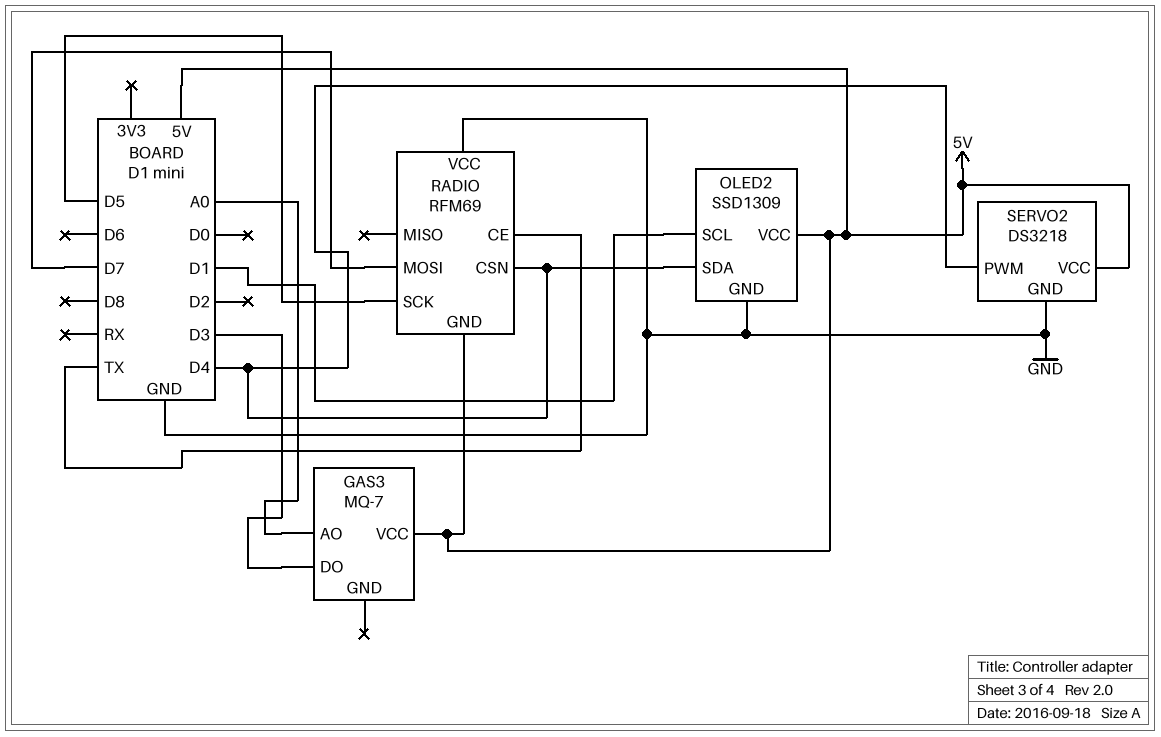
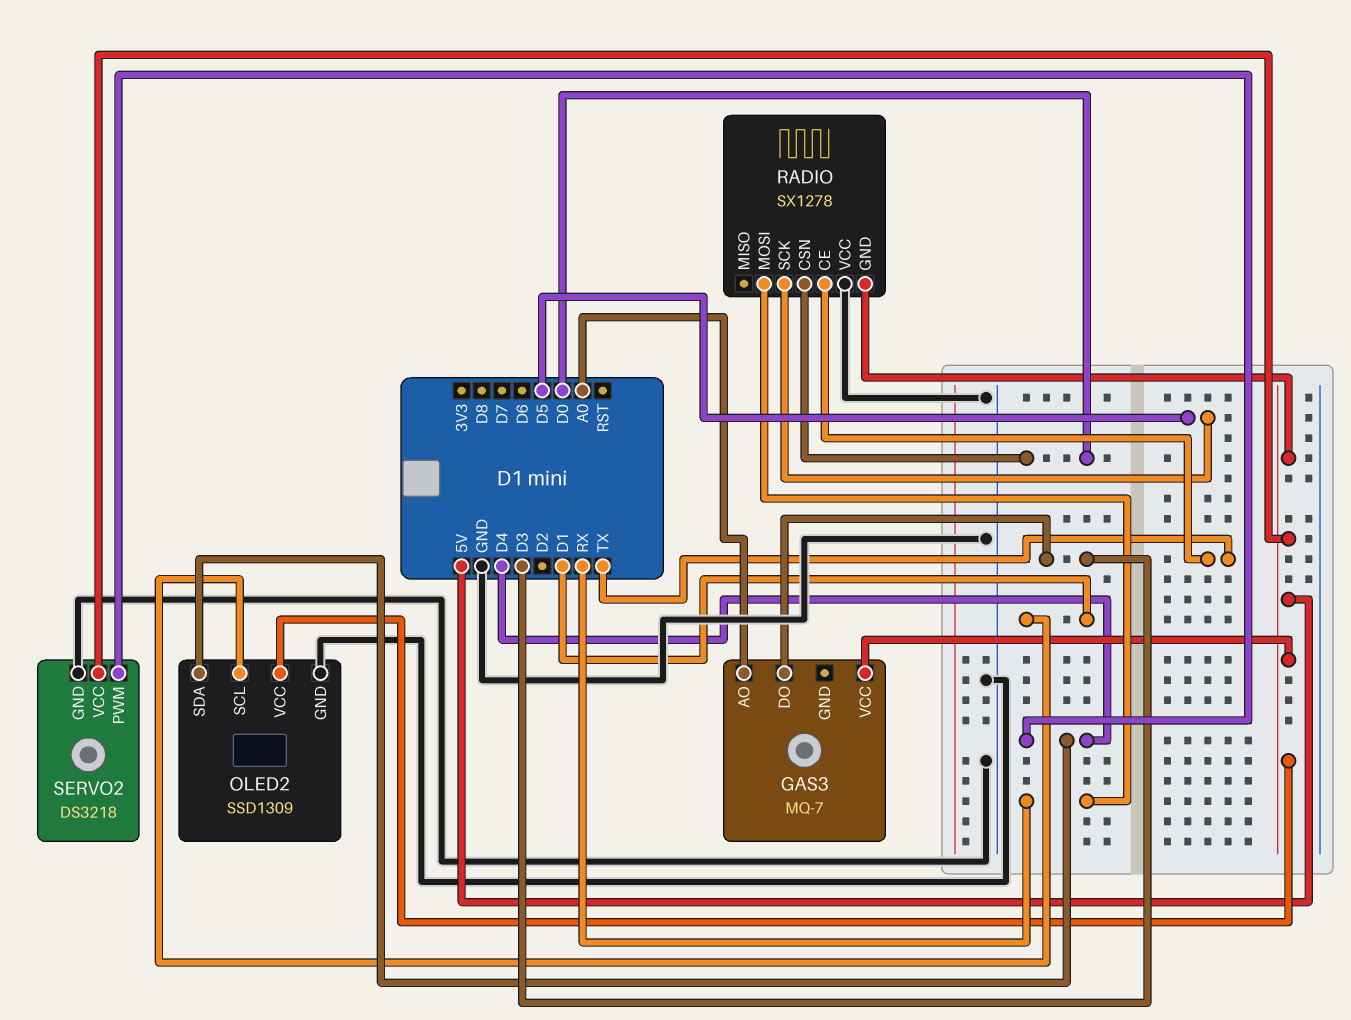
RADIO: RFM69 -> SX1278
RADIO pin CSN: D4 -> D0
RADIO pin MOSI: D7 -> RX

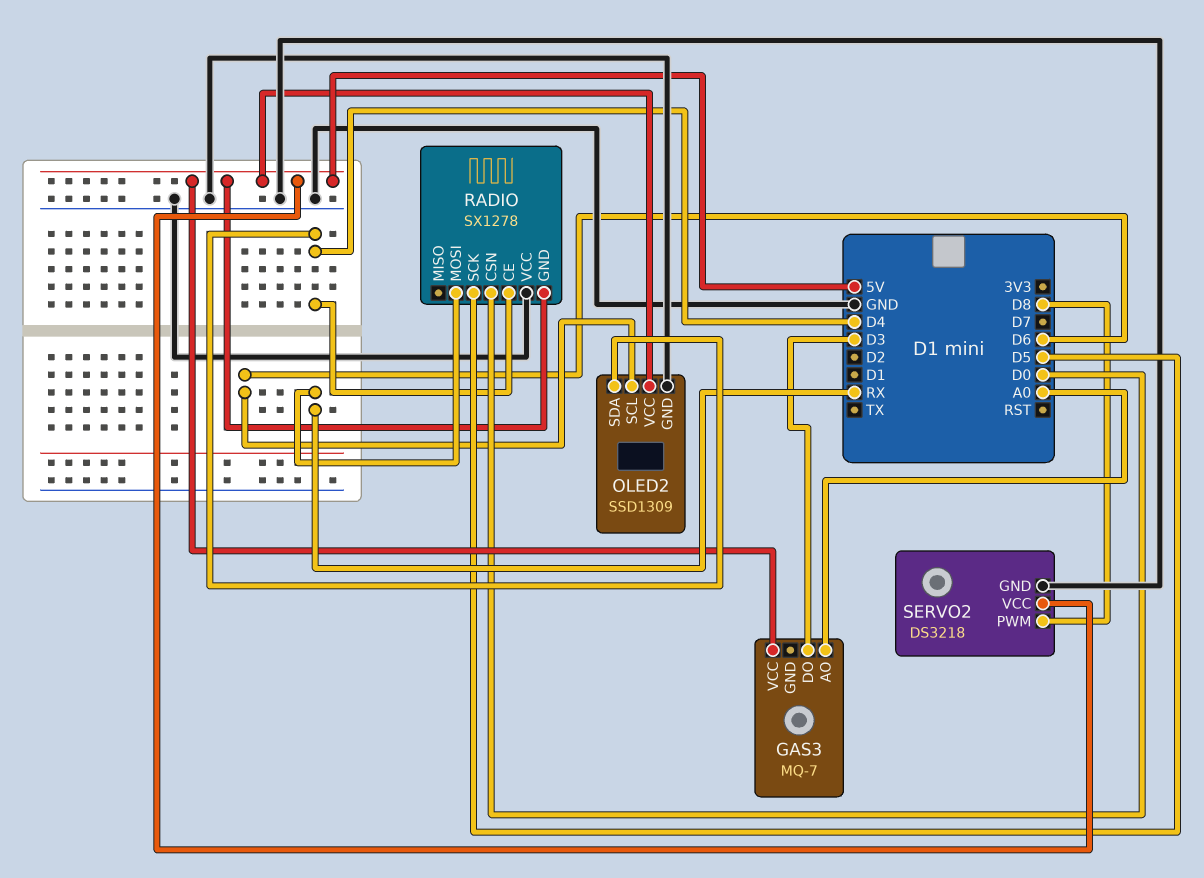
OLED2 pin SCL: D1 -> D6
RADIO pin CE: TX -> D4
SERVO2 pin PWM: D4 -> D8

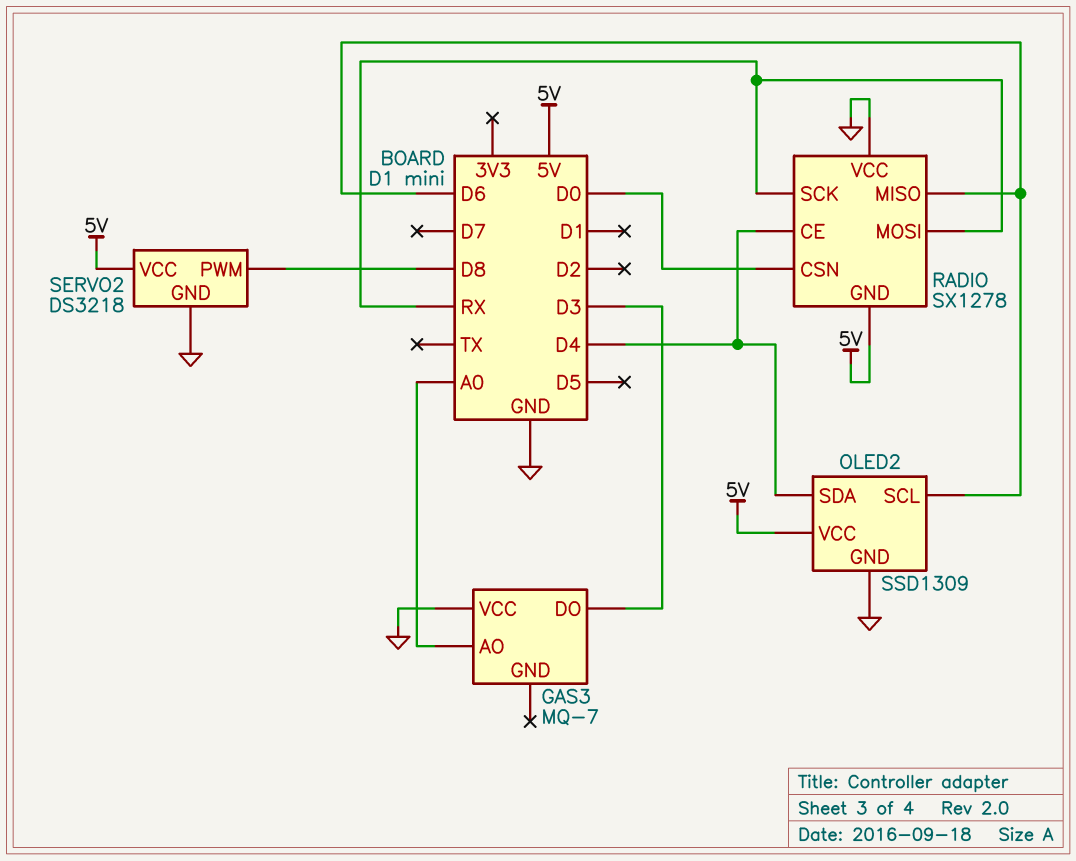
GAS3 pin VCC: 5V -> GND
RADIO pin MISO: none -> D6
RADIO pin SCK: D5 -> RX

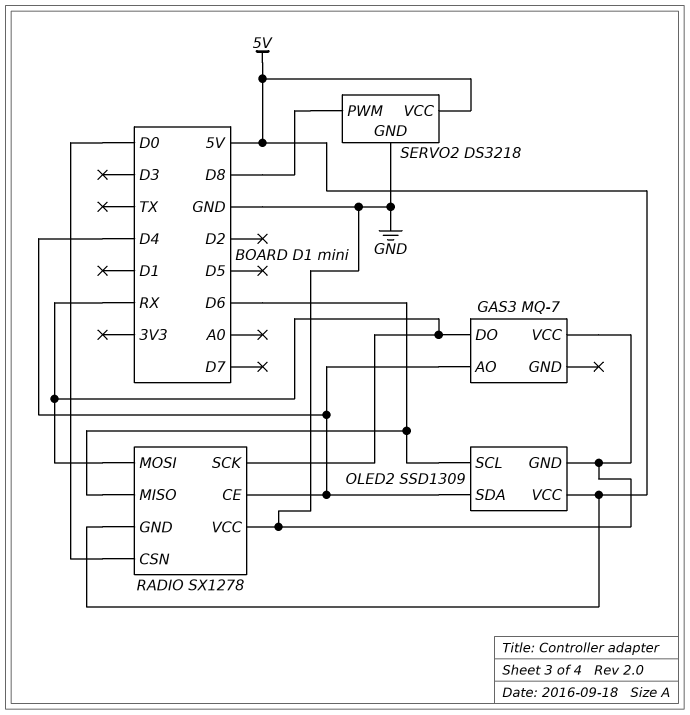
GAS3 pin AO: A0 -> D4
GAS3 pin DO: D3 -> RX

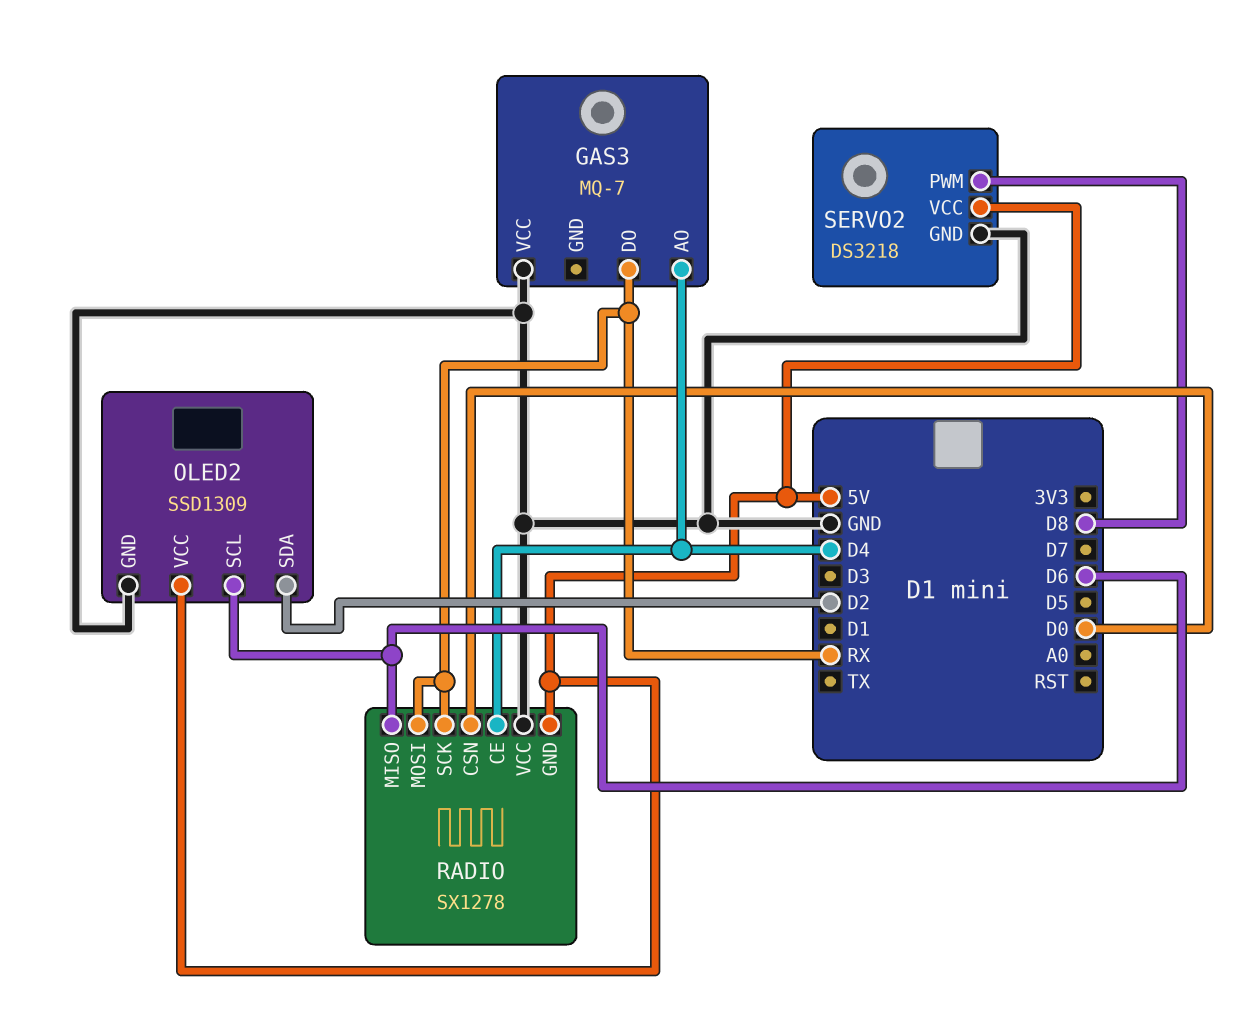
OLED2 pin SDA: D4 -> D2

